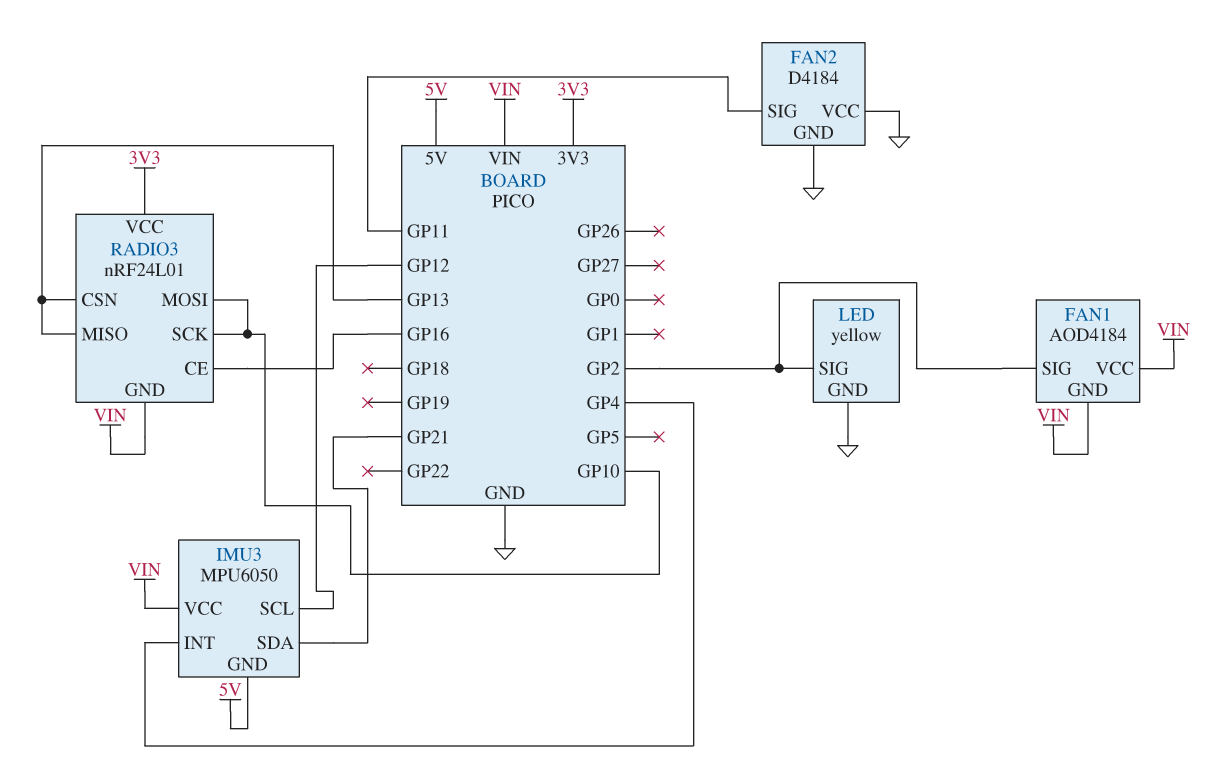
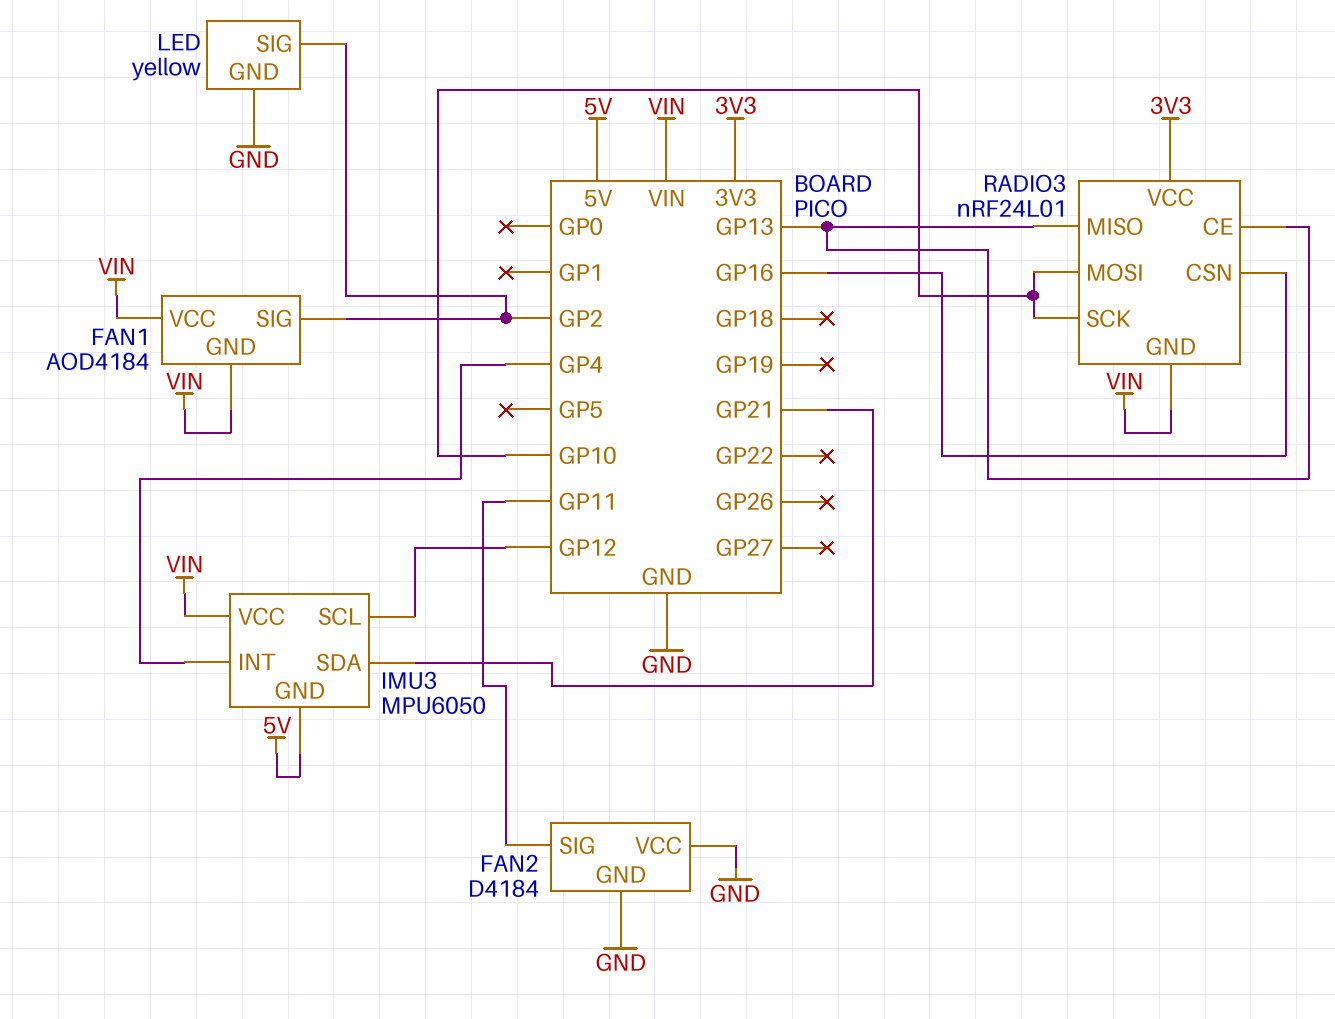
RADIO3 pin CE: GP16 -> GP13
RADIO3 pin CSN: GP13 -> GP16

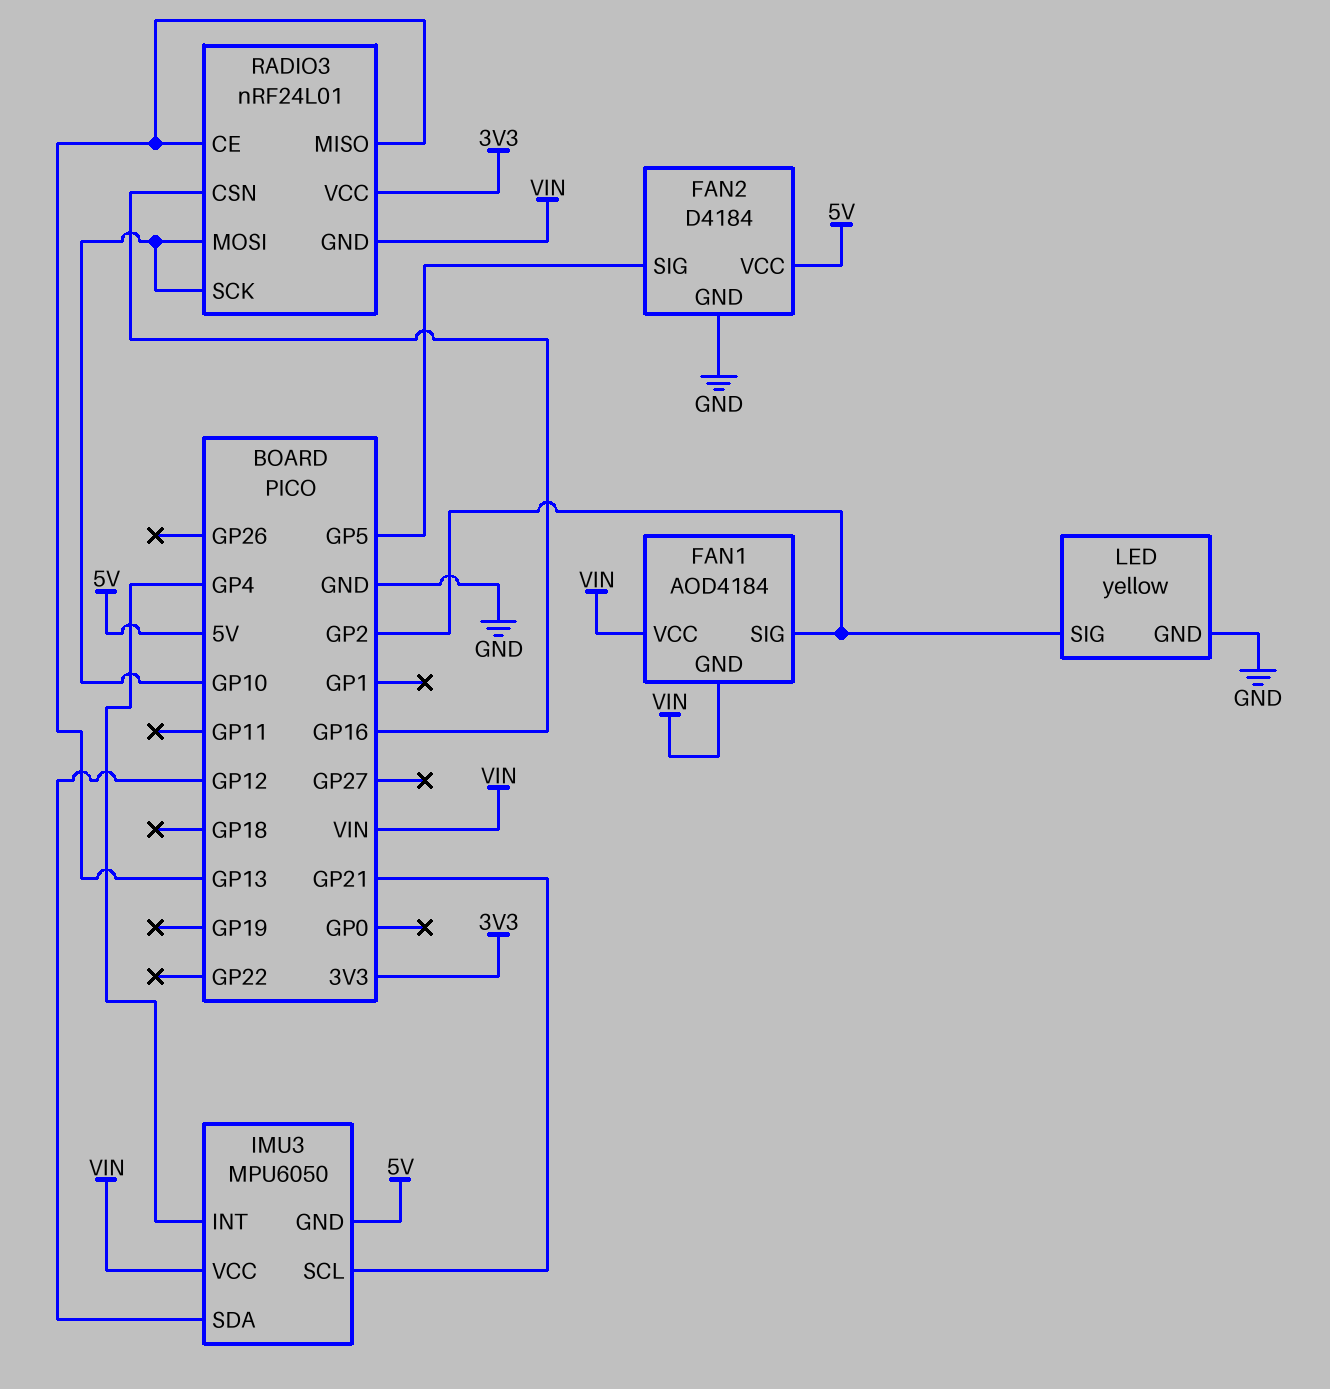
FAN2 pin SIG: GP11 -> GP5
FAN2 pin VCC: GND -> 5V
IMU3 pin SCL: GP12 -> GP21
IMU3 pin SDA: GP21 -> GP12

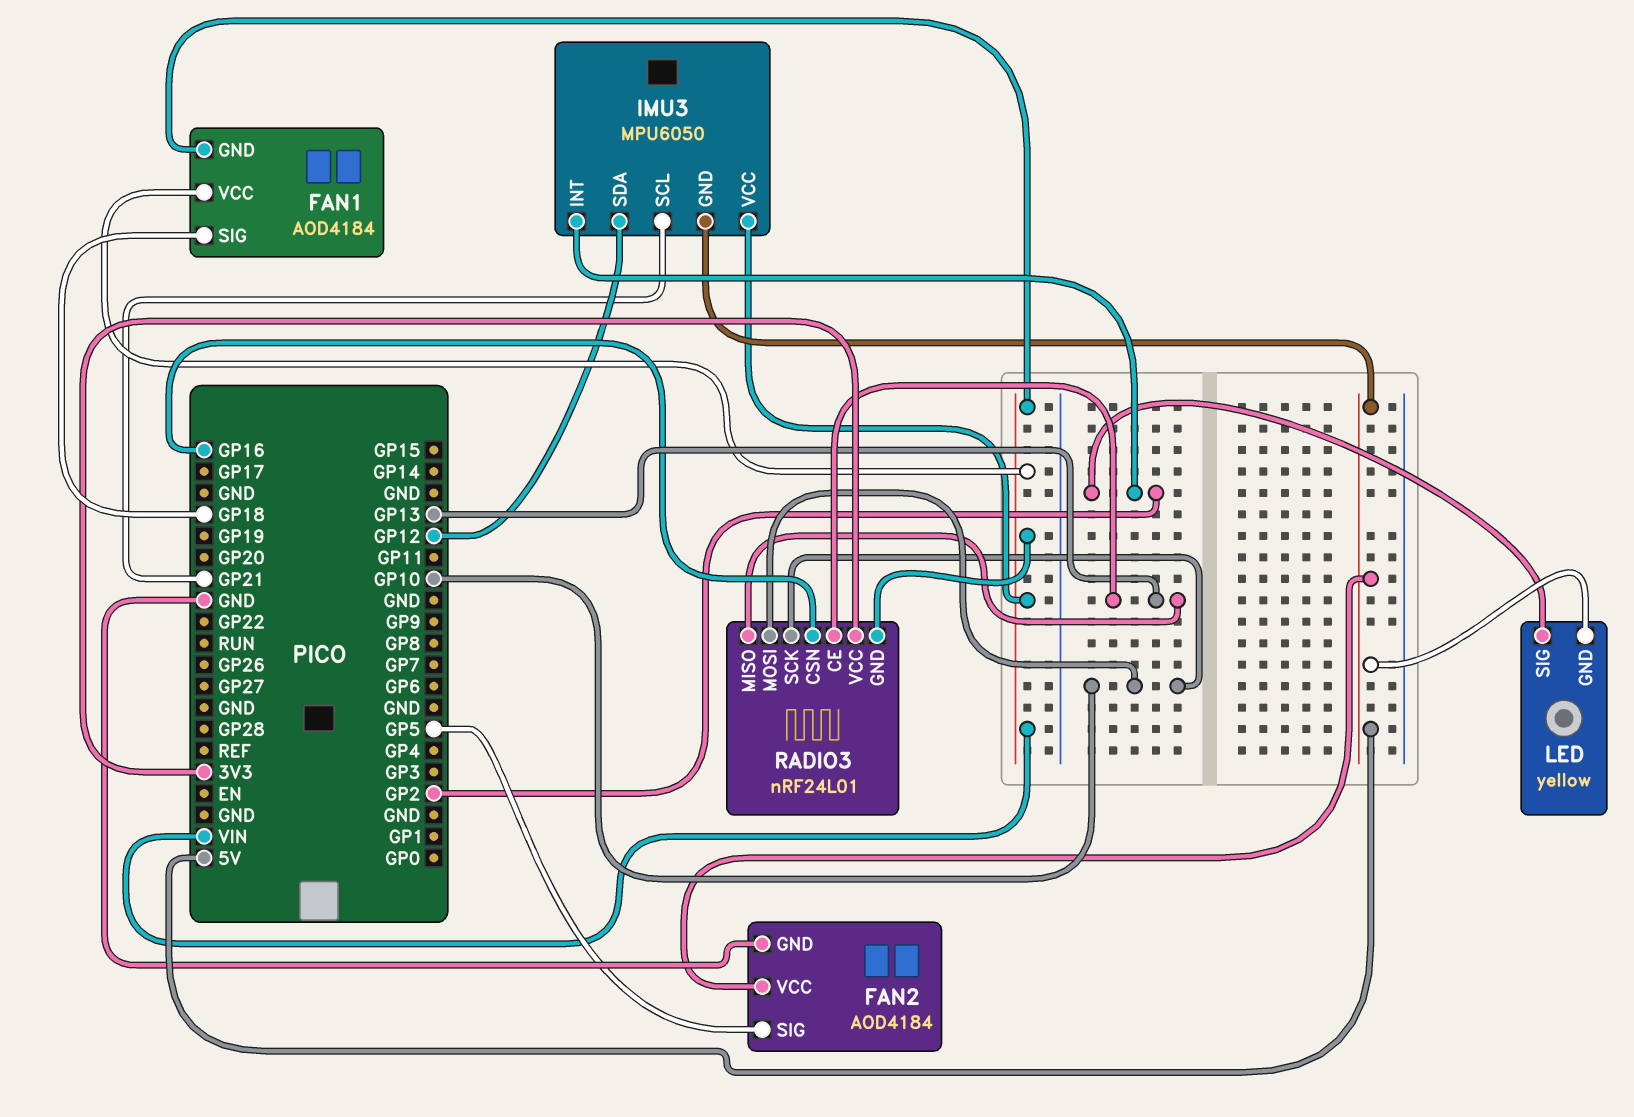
FAN1 pin SIG: GP2 -> GP18
FAN2: D4184 -> AOD4184
IMU3 pin INT: GP4 -> GP2
LED pin GND: GND -> 5V

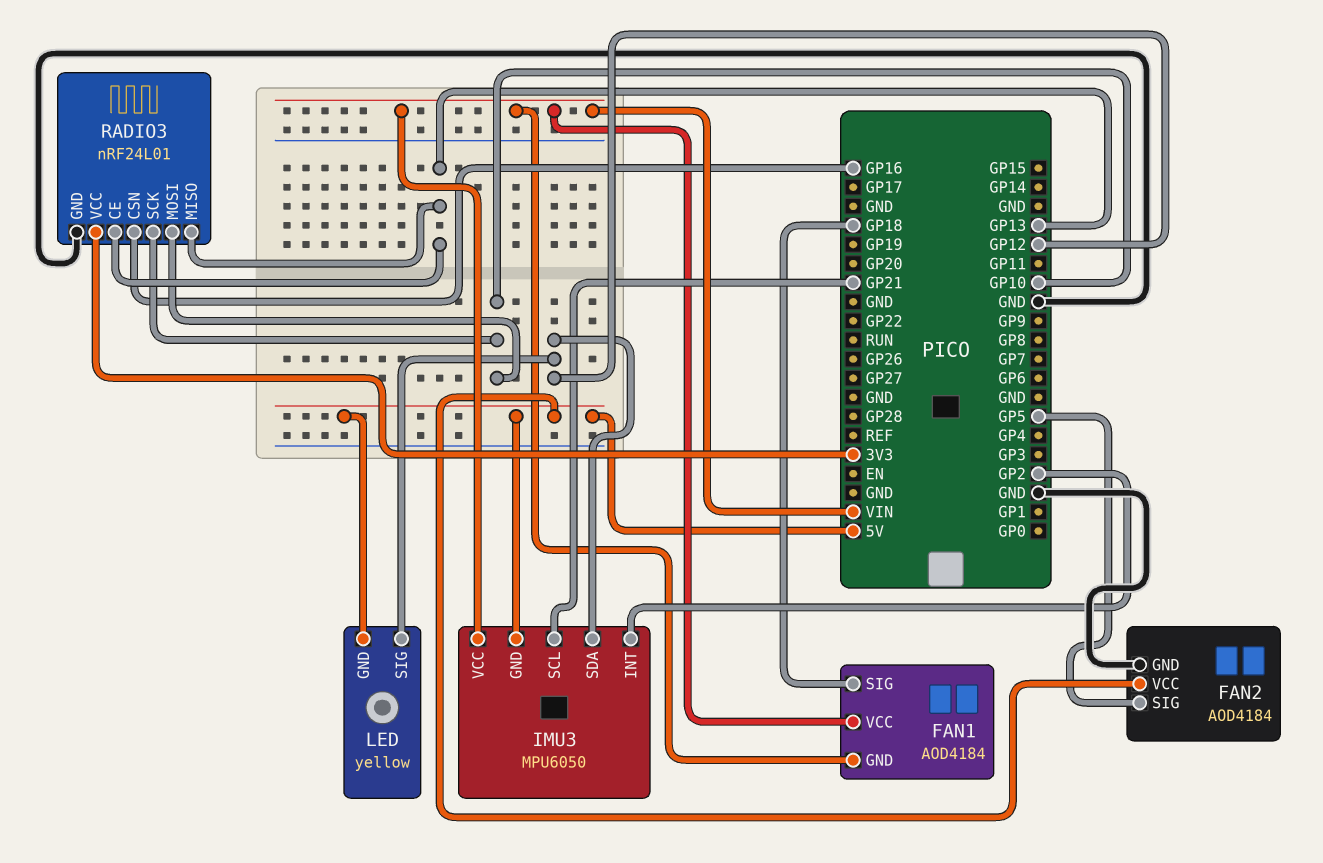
LED pin SIG: GP2 -> GP12
RADIO3 pin GND: VIN -> GND

